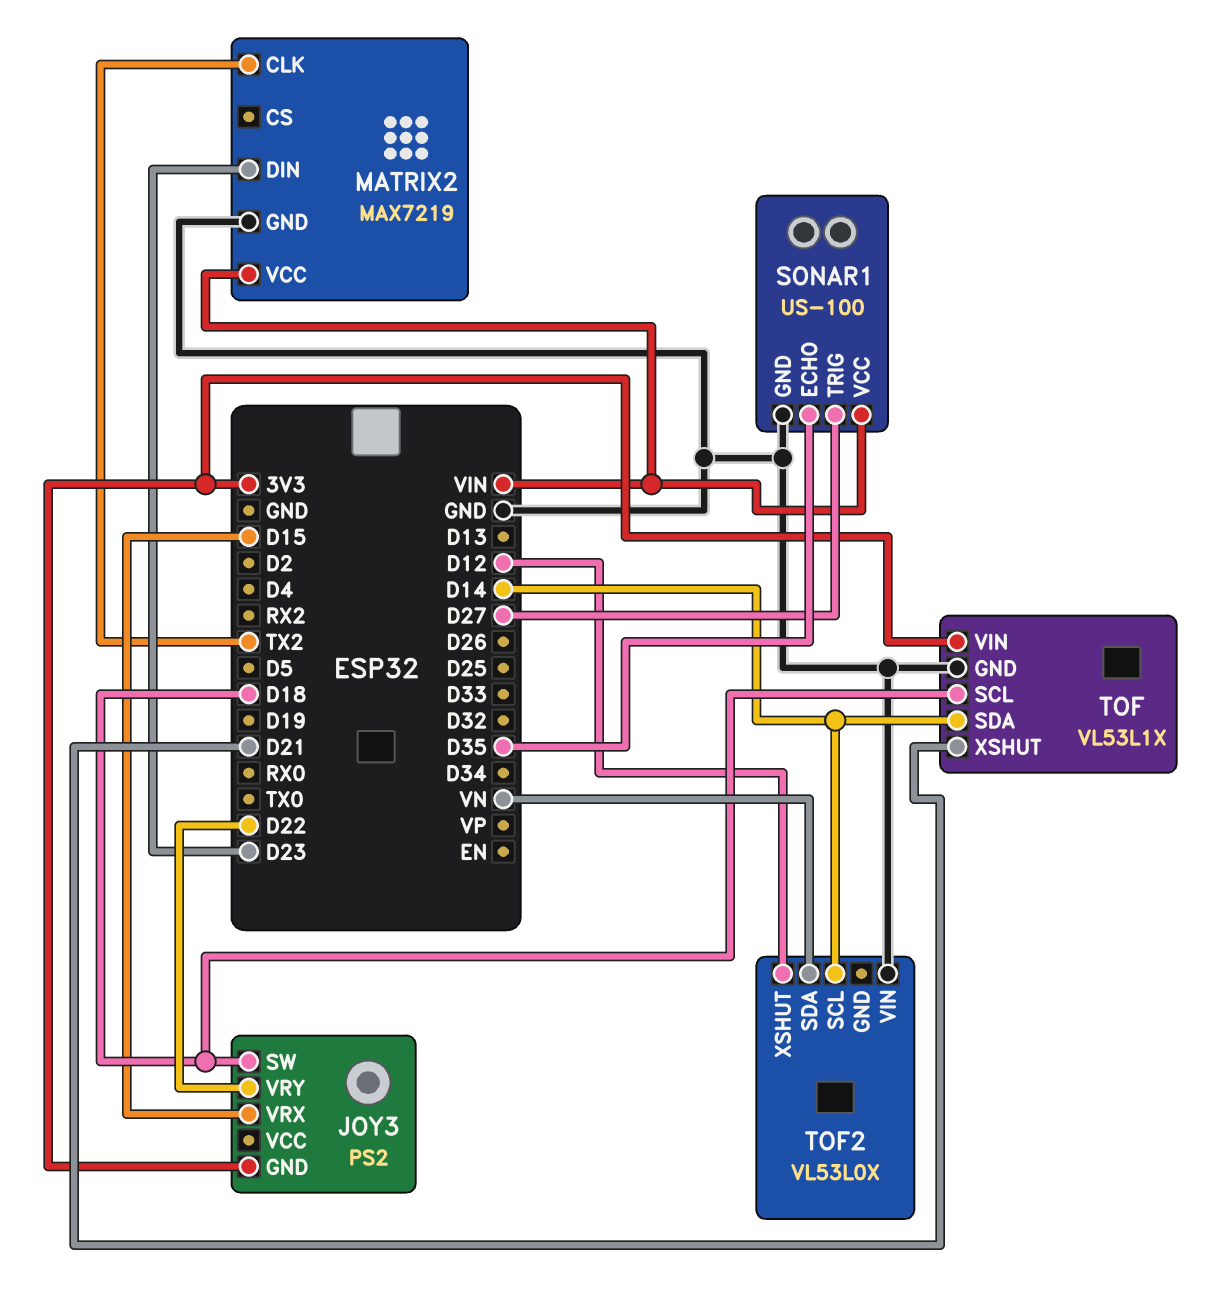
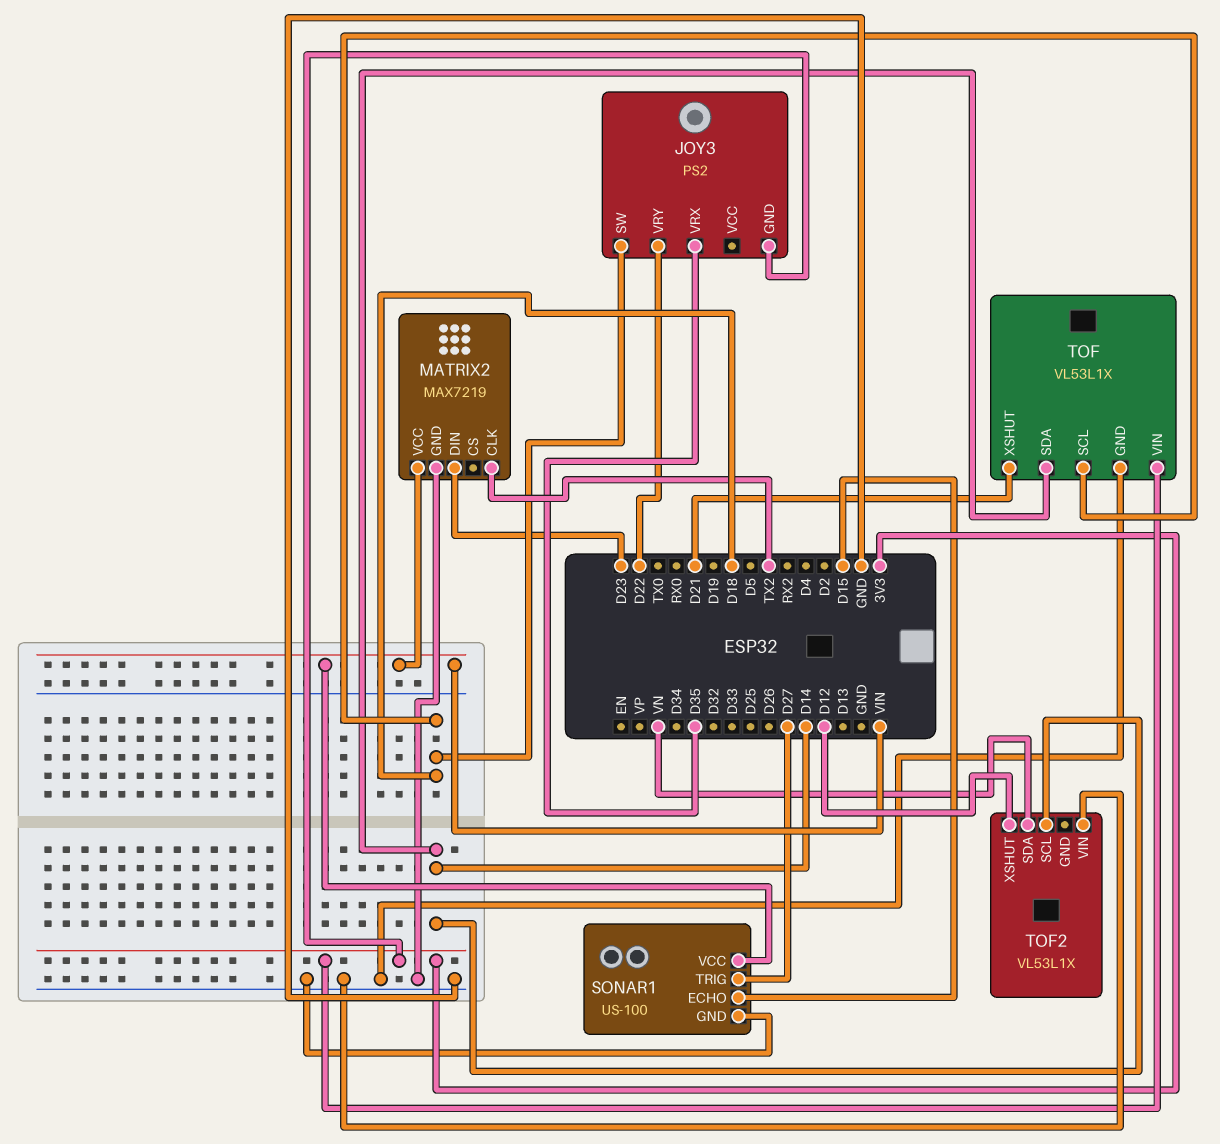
JOY3 pin VRX: D15 -> D35
SONAR1 pin ECHO: D35 -> D15
TOF2: VL53L0X -> VL53L1X

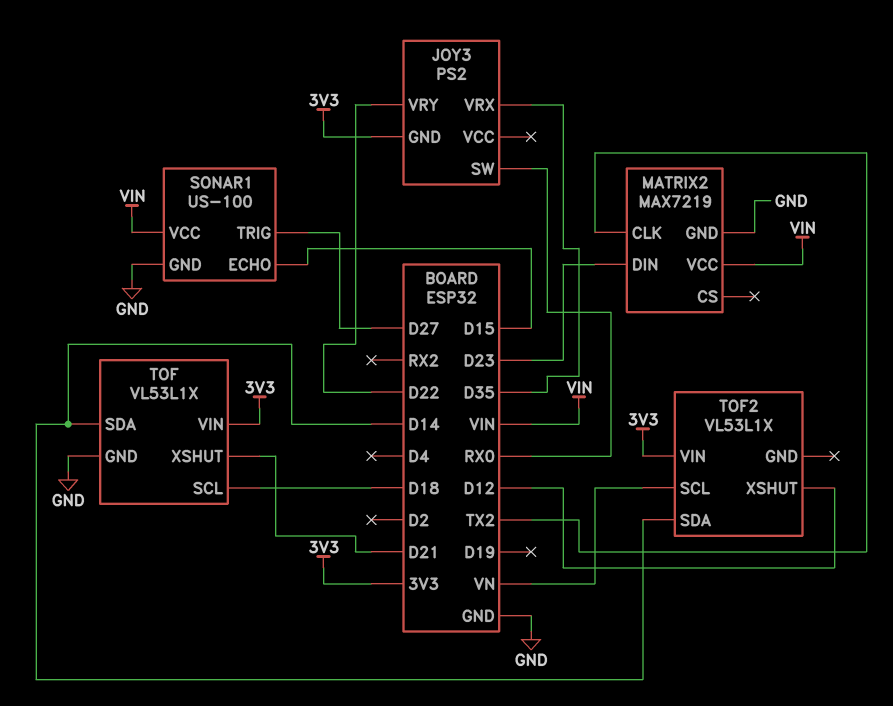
JOY3 pin SW: D18 -> RX0
TOF2 pin SCL: D14 -> VN
TOF2 pin SDA: VN -> D14
TOF2 pin VIN: GND -> 3V3

